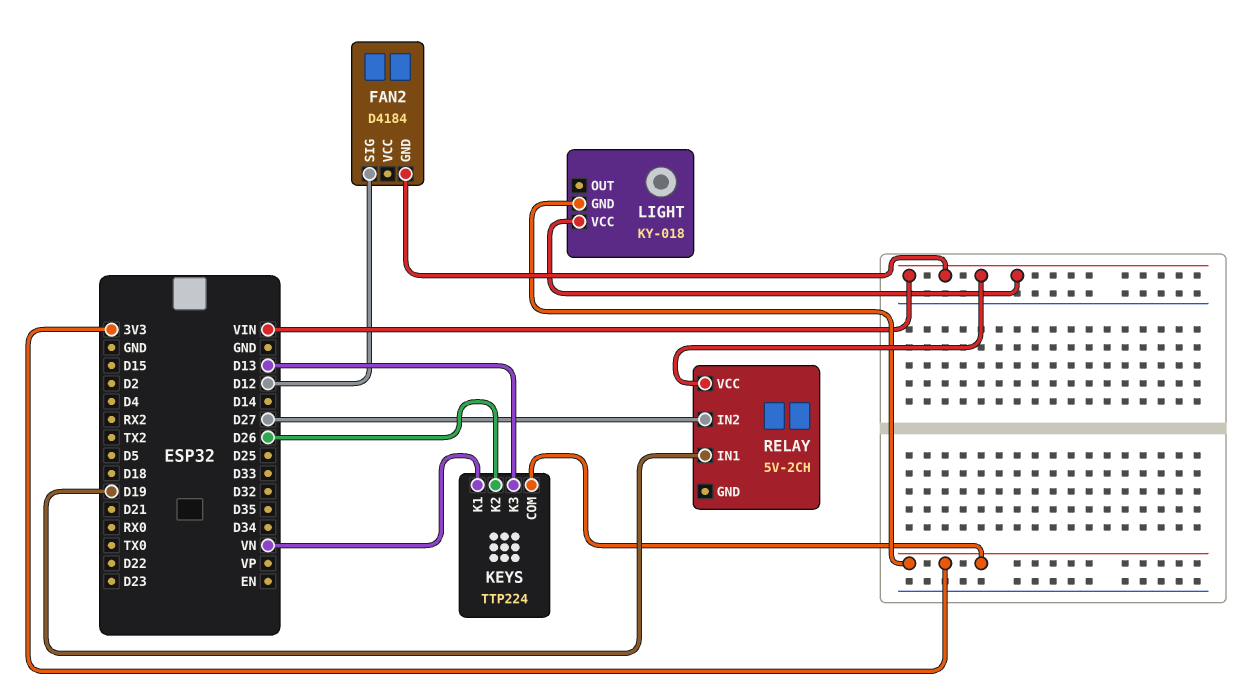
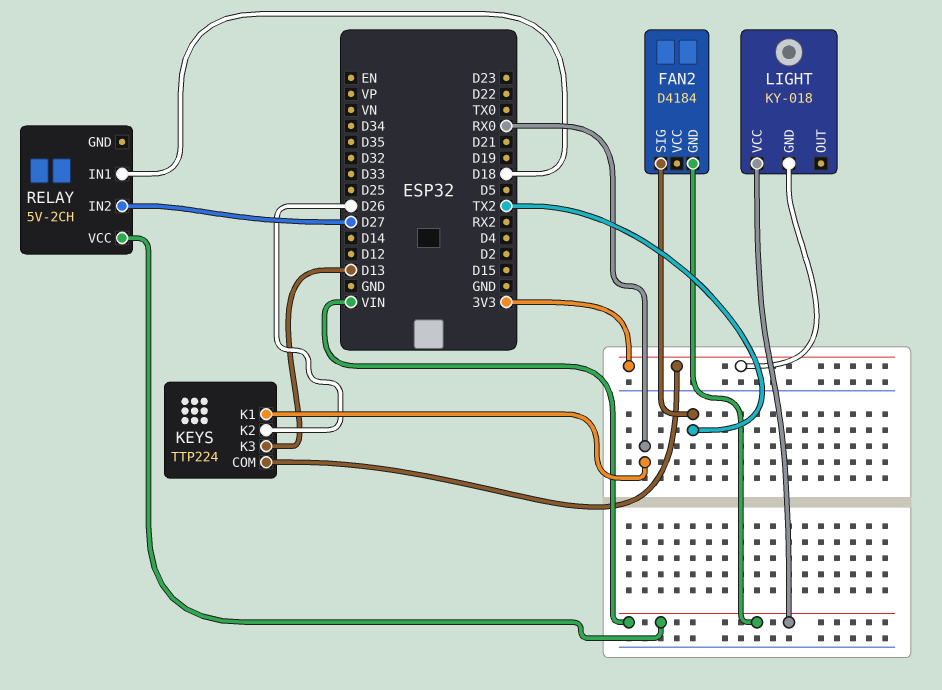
FAN2 pin SIG: D12 -> TX2
KEYS pin K1: VN -> RX0
RELAY pin IN1: D19 -> D18

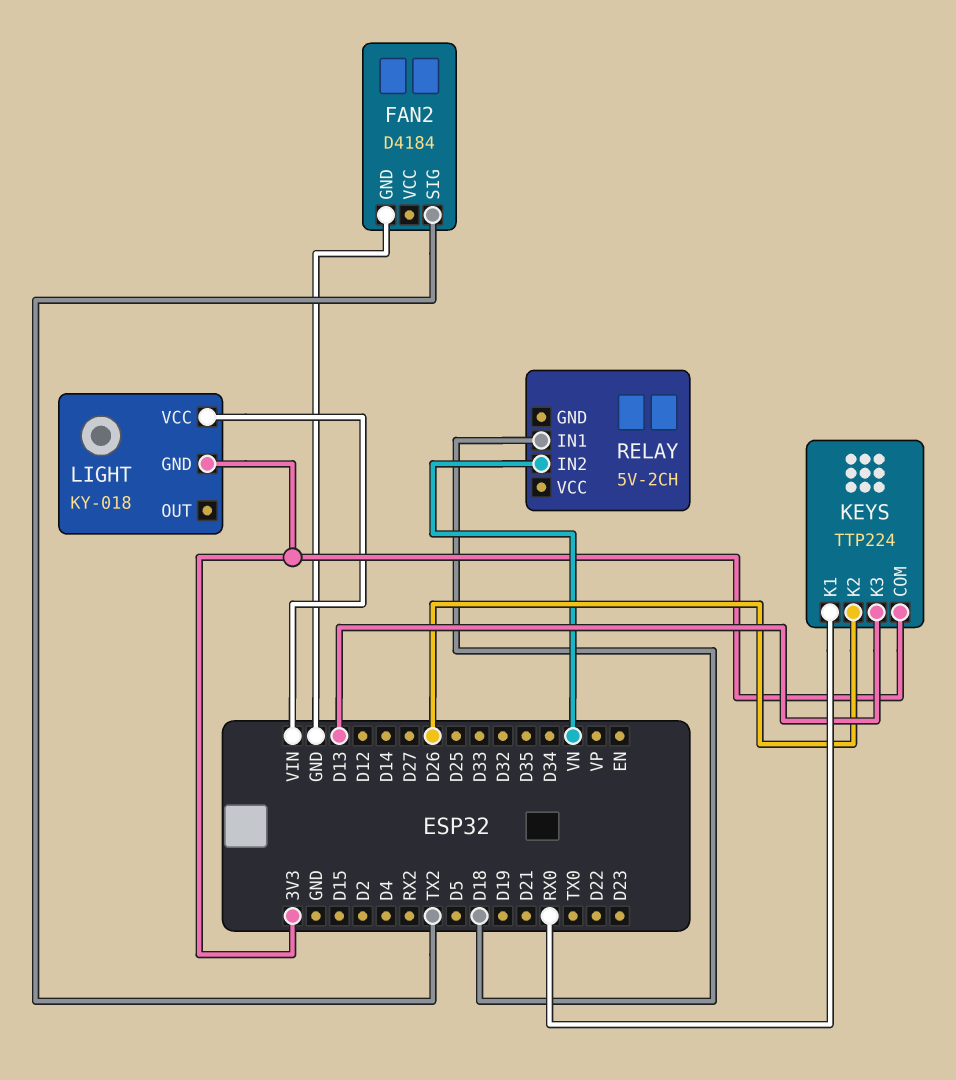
FAN2 pin GND: VIN -> GND
RELAY pin IN2: D27 -> VN
RELAY pin VCC: VIN -> none

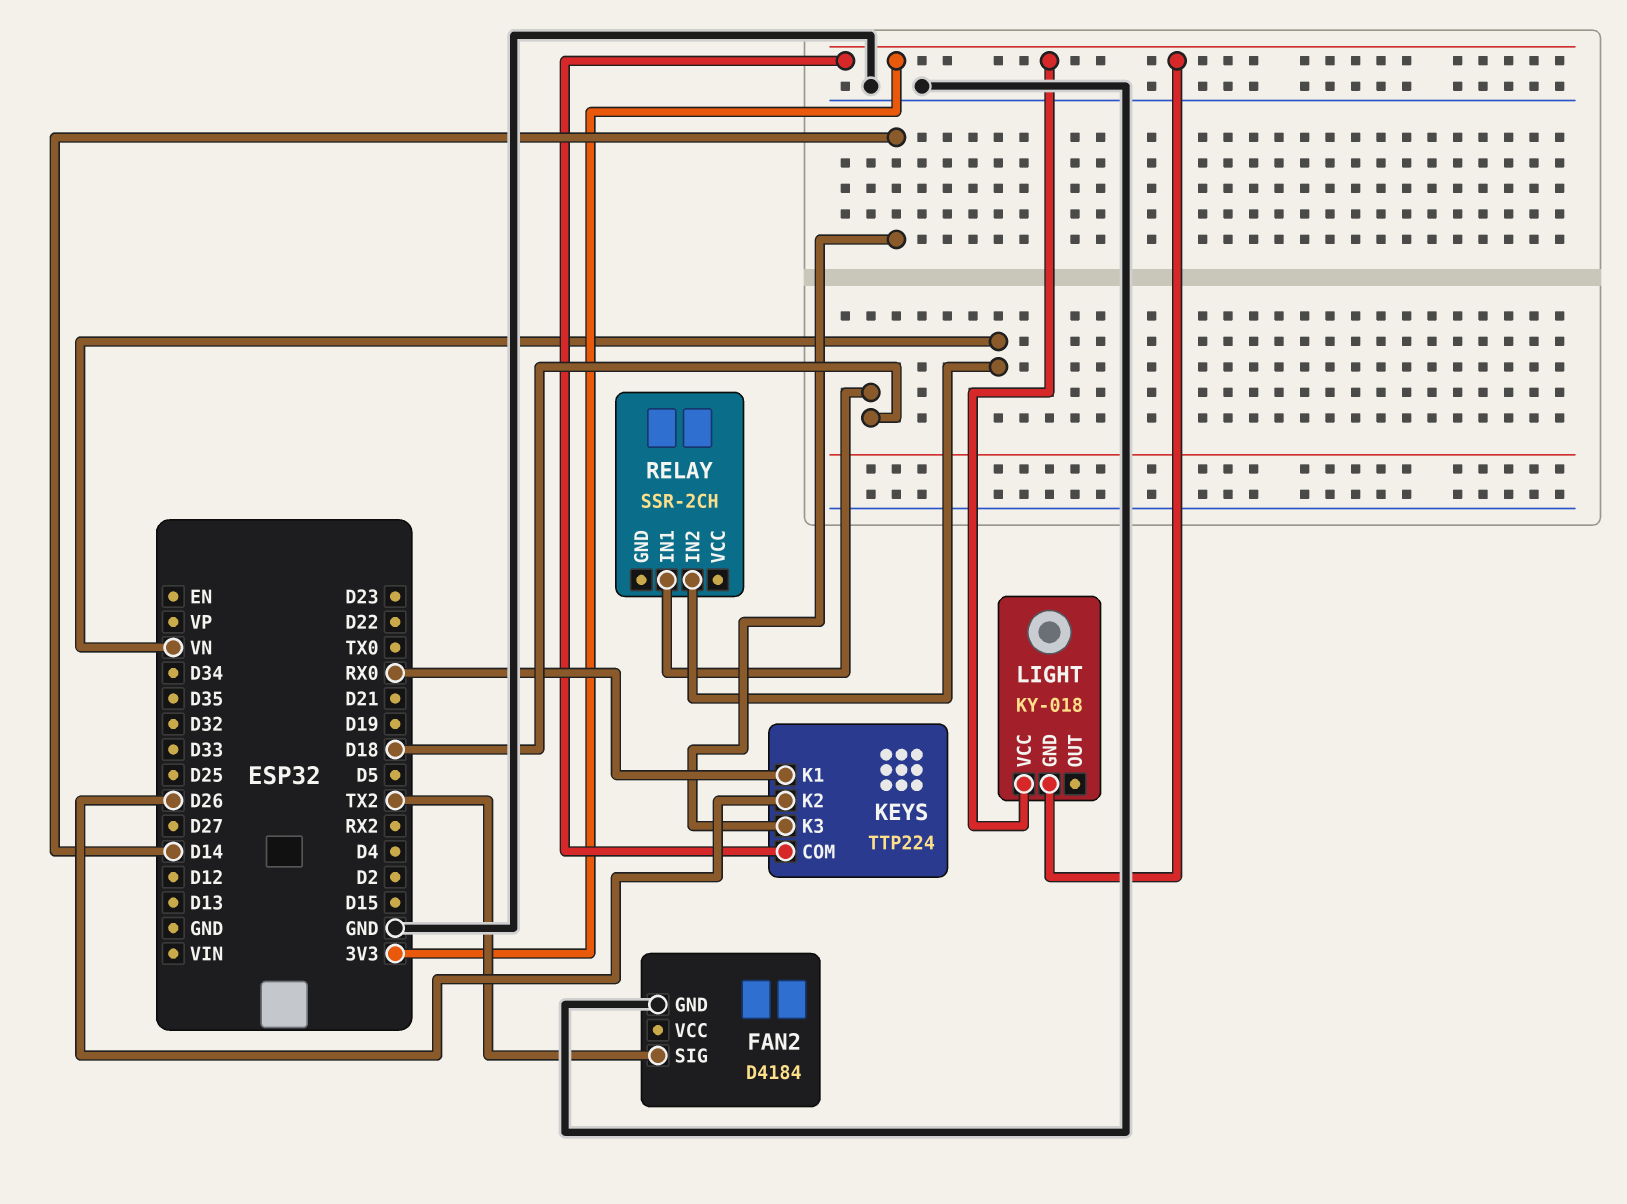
KEYS pin K3: D13 -> D14
LIGHT pin VCC: VIN -> 3V3
RELAY: 5V-2CH -> SSR-2CH

